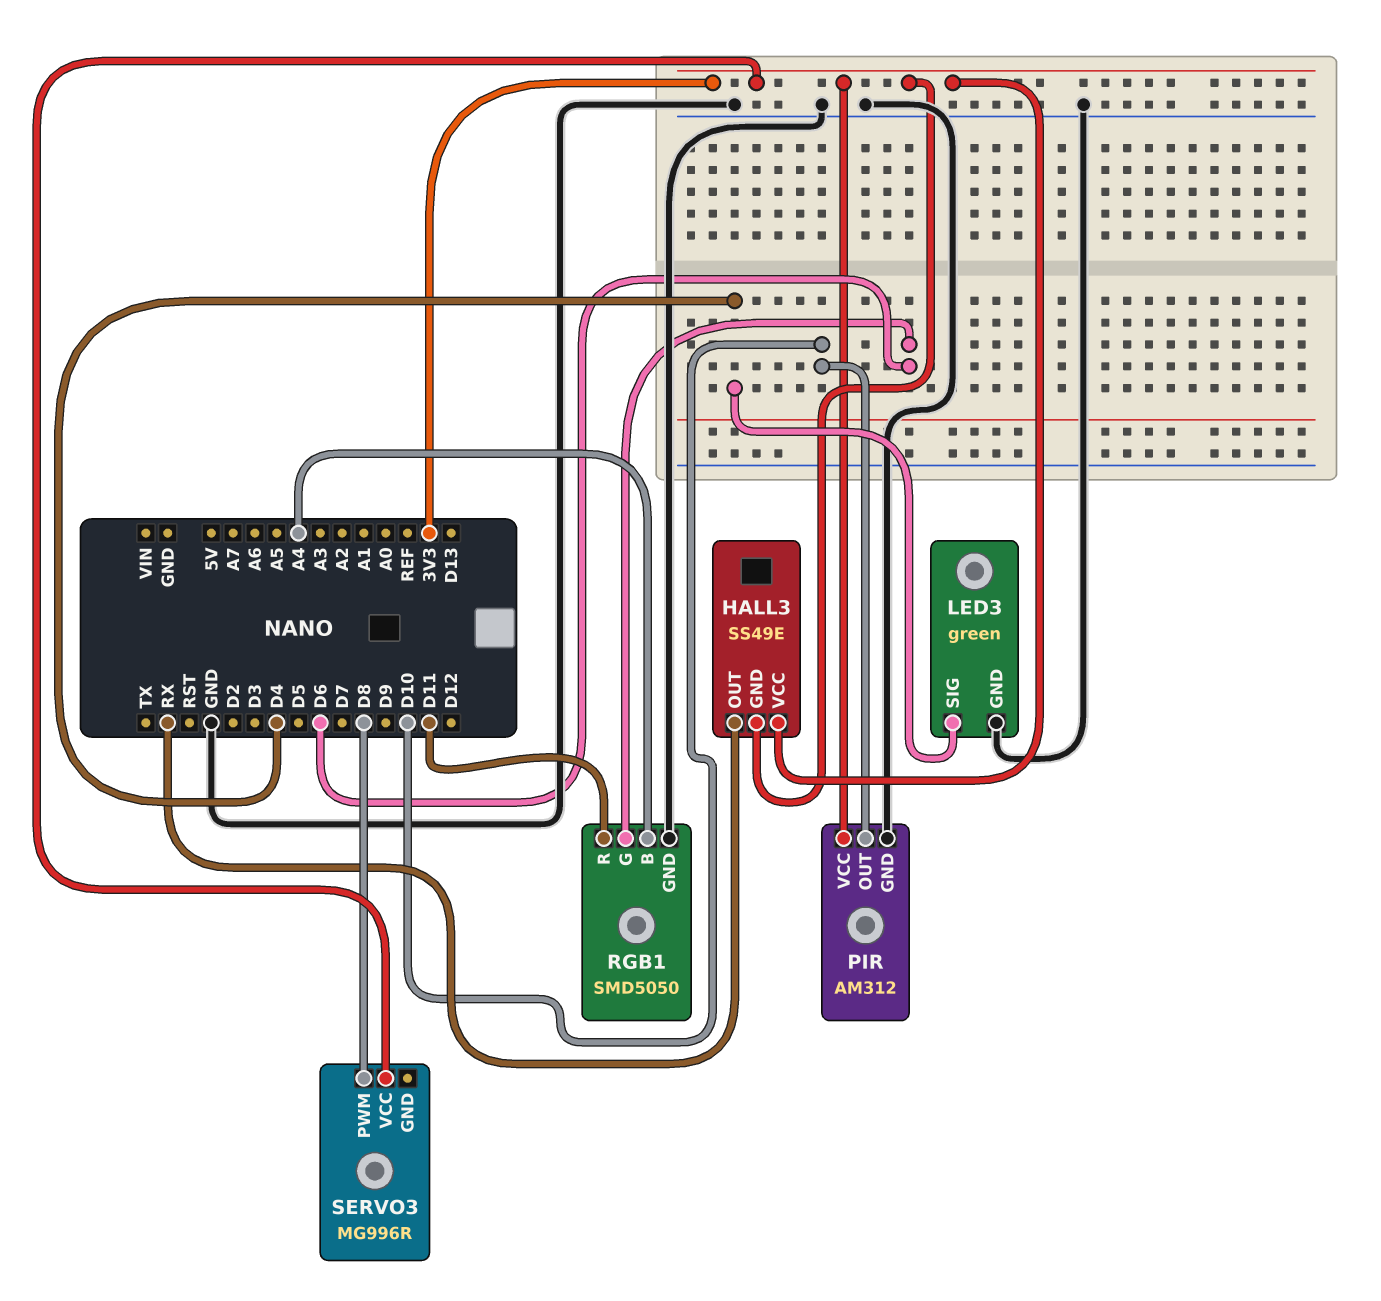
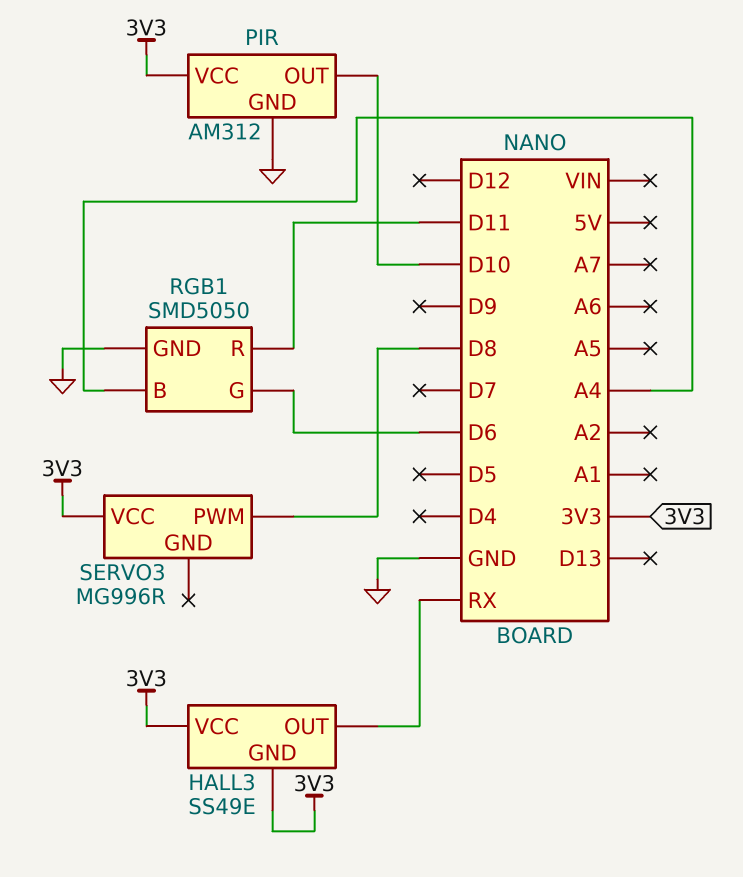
LED3: green -> none
LED3 pin GND: GND -> none
LED3 pin SIG: D4 -> none

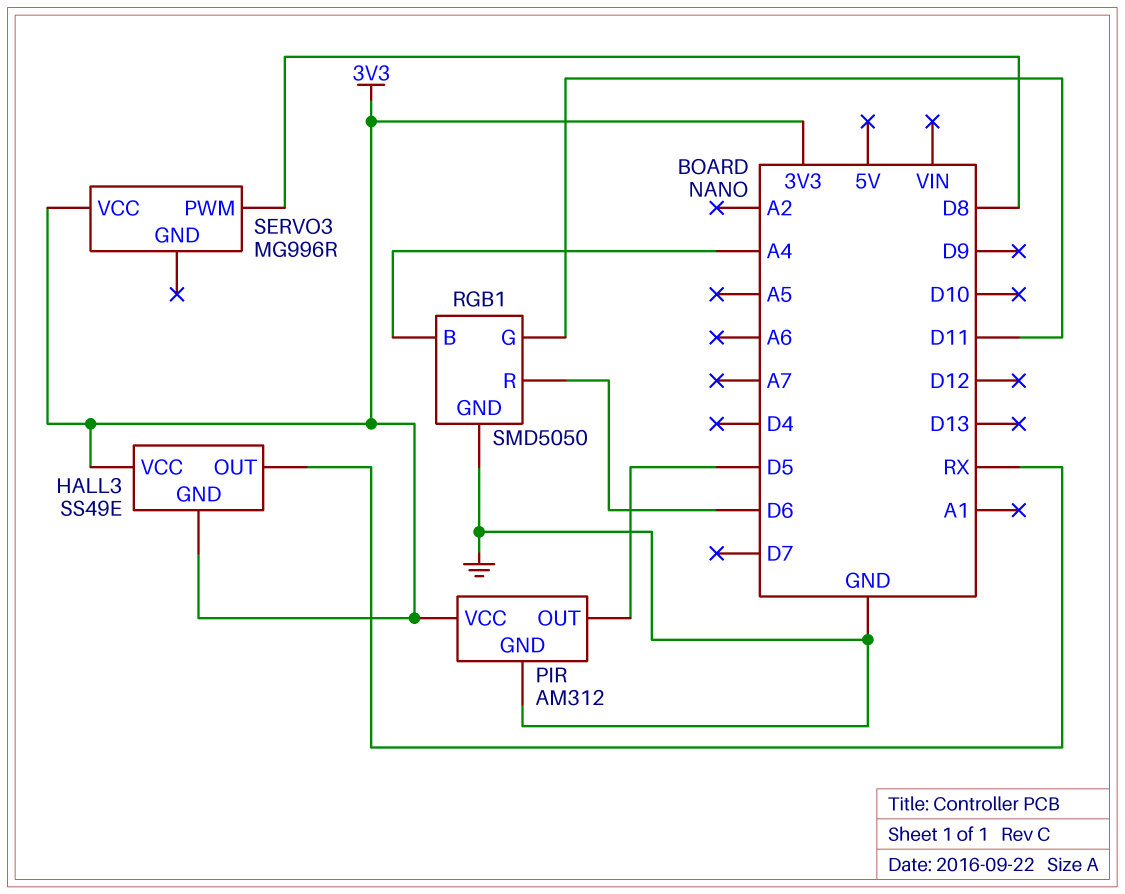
PIR pin OUT: D10 -> D5
RGB1 pin G: D6 -> D11
RGB1 pin R: D11 -> D6

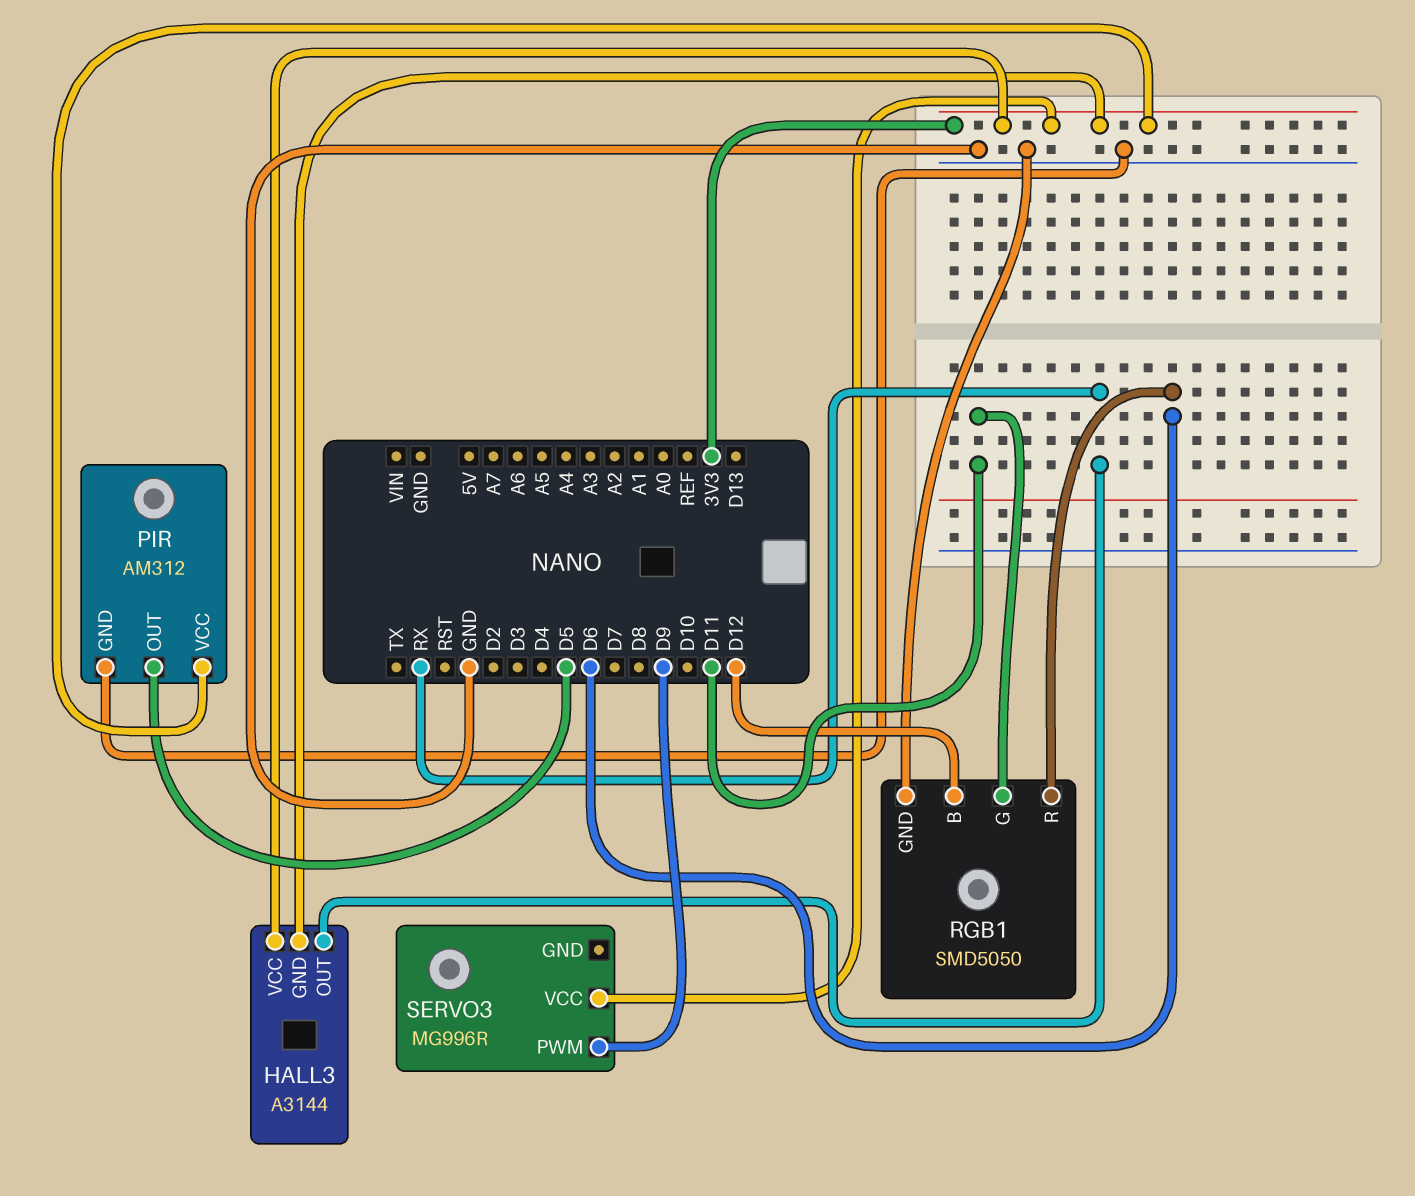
HALL3: SS49E -> A3144
RGB1 pin B: A4 -> D12
SERVO3 pin PWM: D8 -> D9

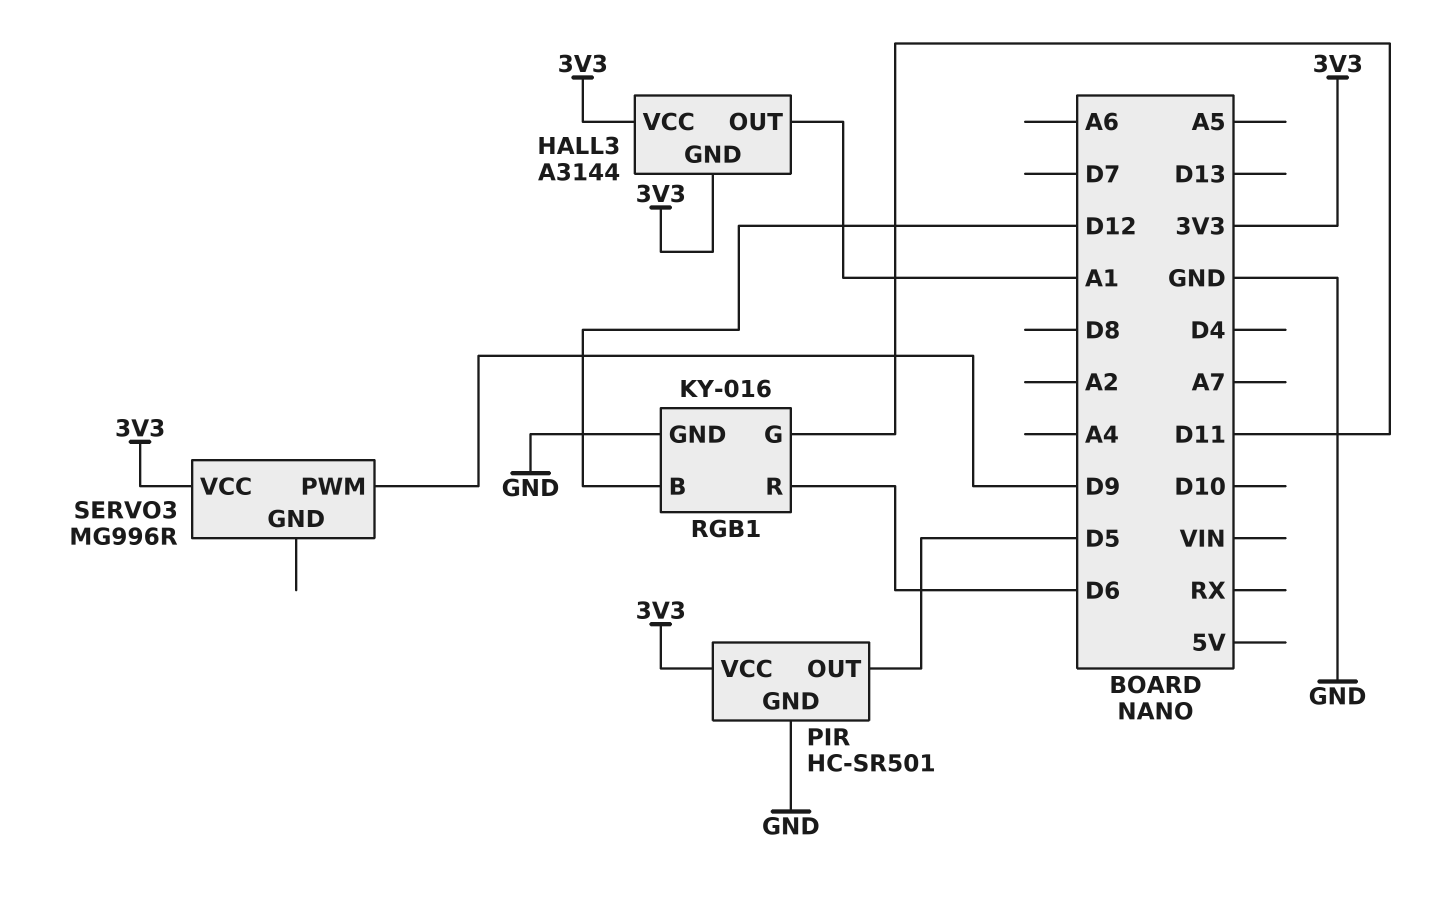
HALL3 pin OUT: RX -> A1
PIR: AM312 -> HC-SR501
RGB1: SMD5050 -> KY-016

